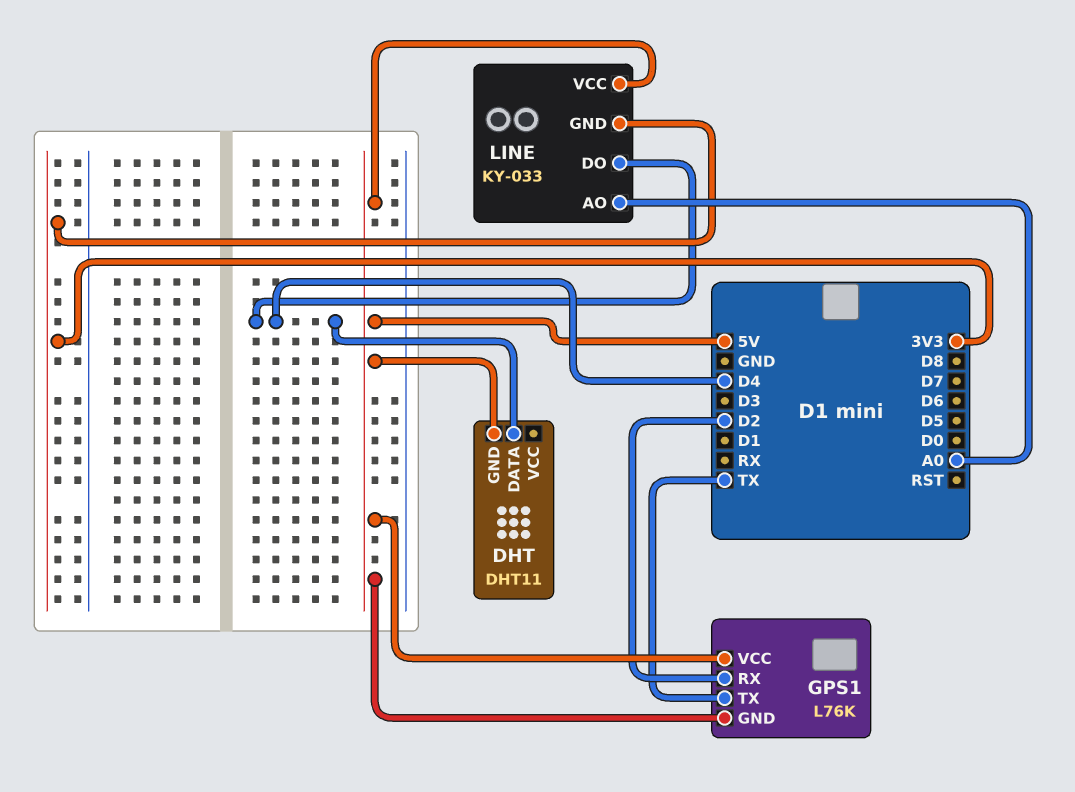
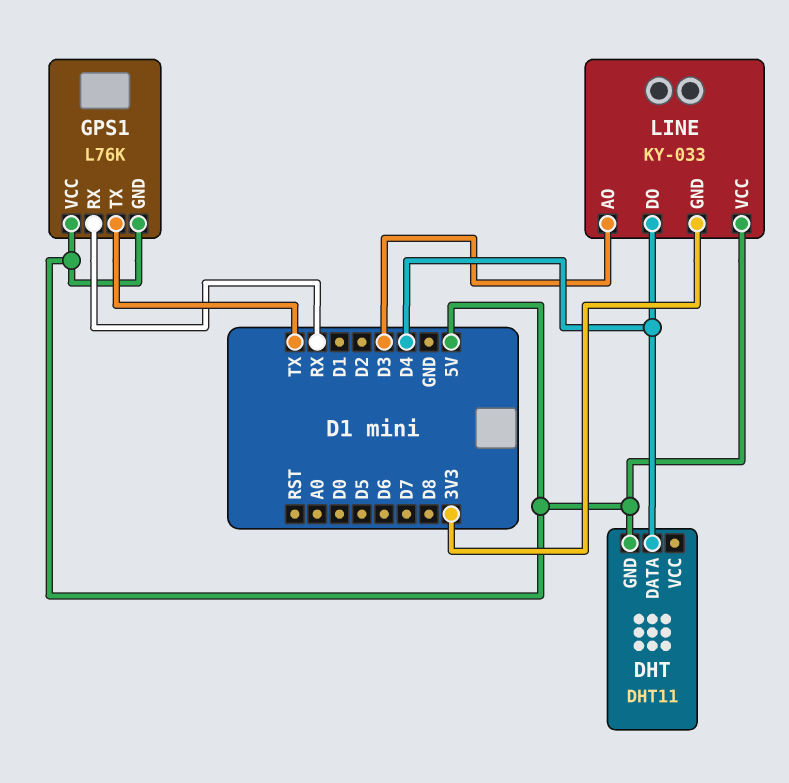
GPS1 pin RX: D2 -> RX
LINE pin AO: A0 -> D3

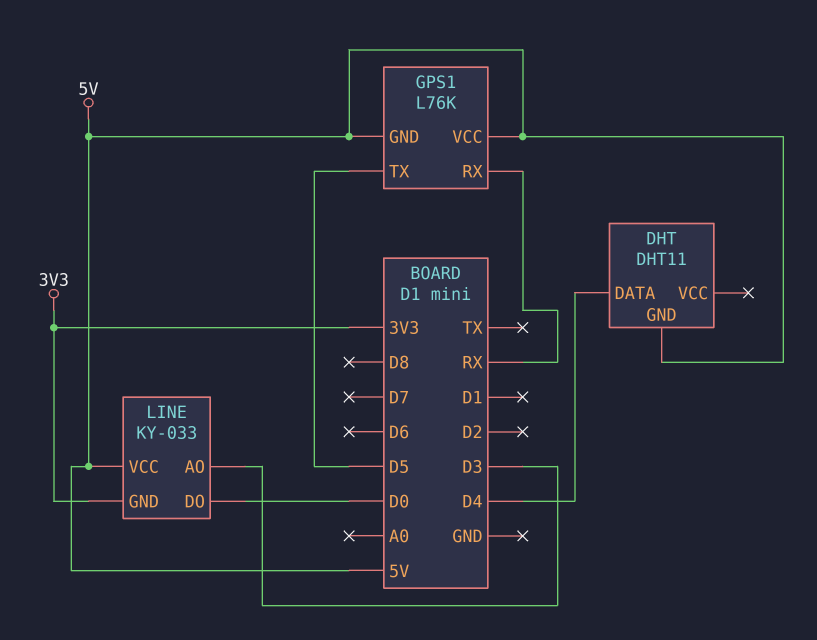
GPS1 pin TX: TX -> D5
LINE pin DO: D4 -> D0

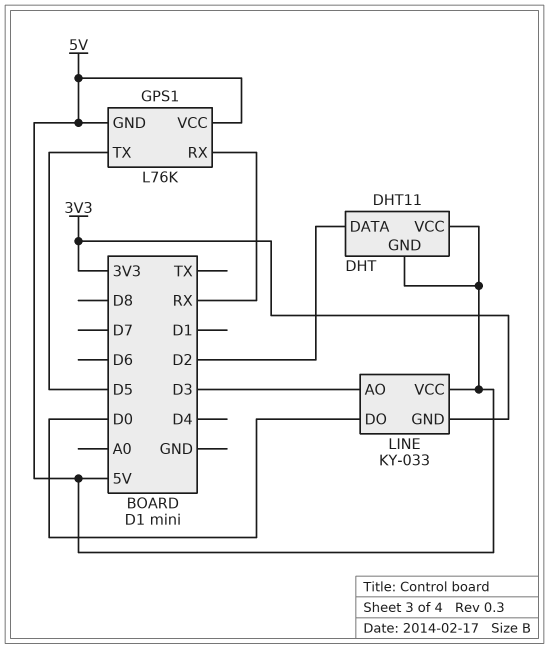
DHT pin DATA: D4 -> D2
DHT pin VCC: none -> 5V

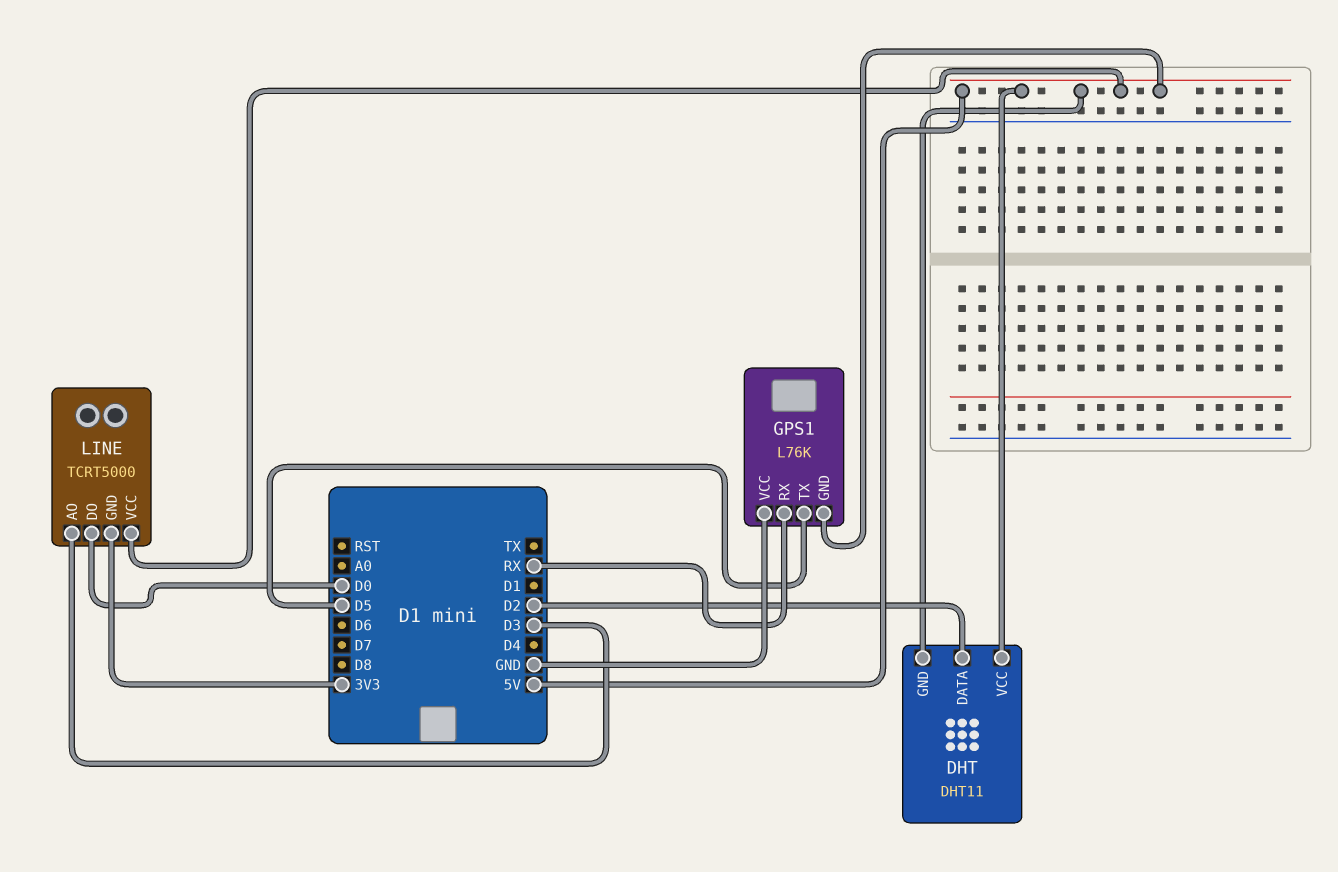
GPS1 pin VCC: 5V -> GND
LINE: KY-033 -> TCRT5000

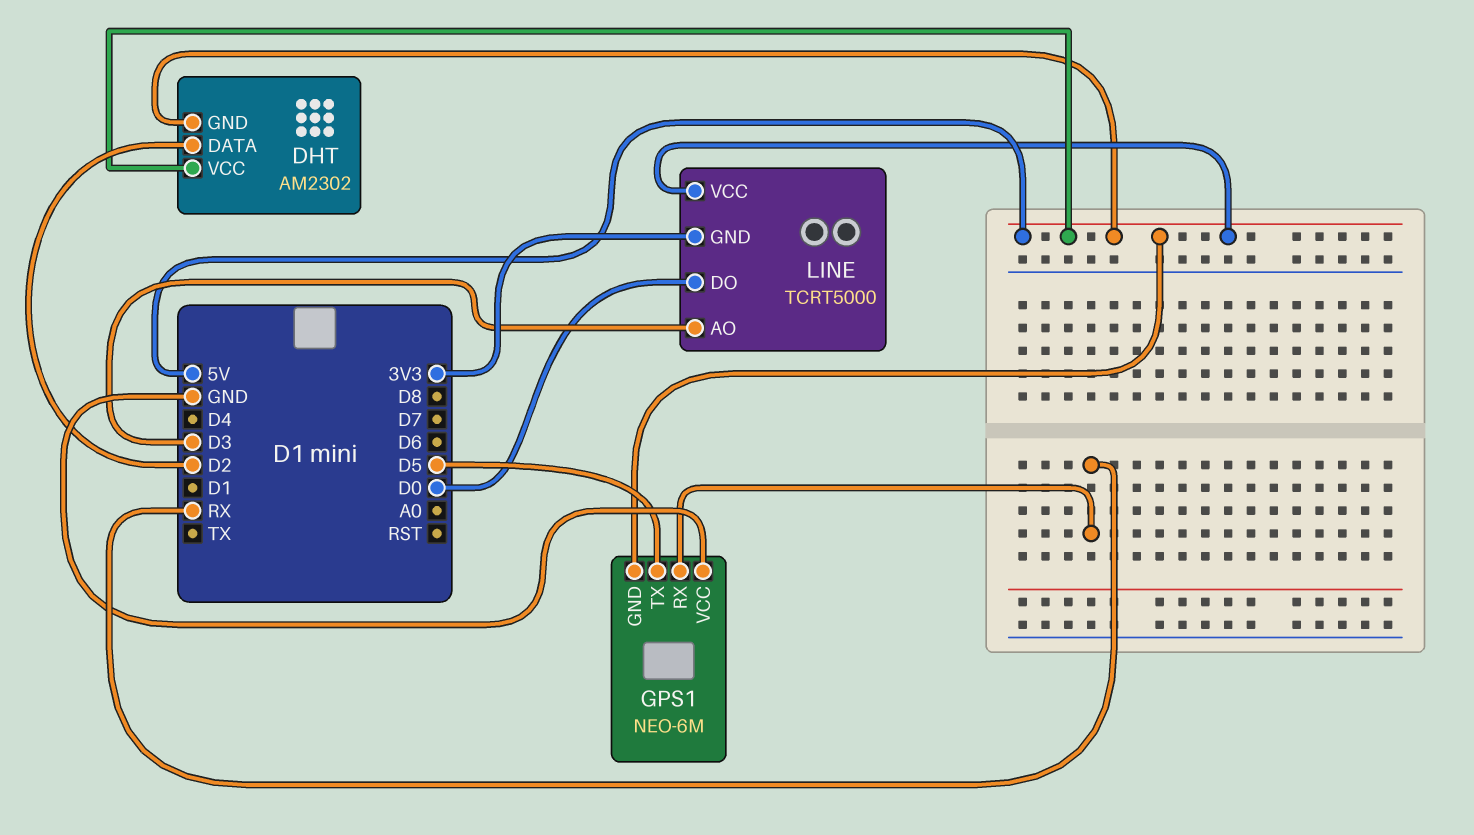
DHT: DHT11 -> AM2302
GPS1: L76K -> NEO-6M

